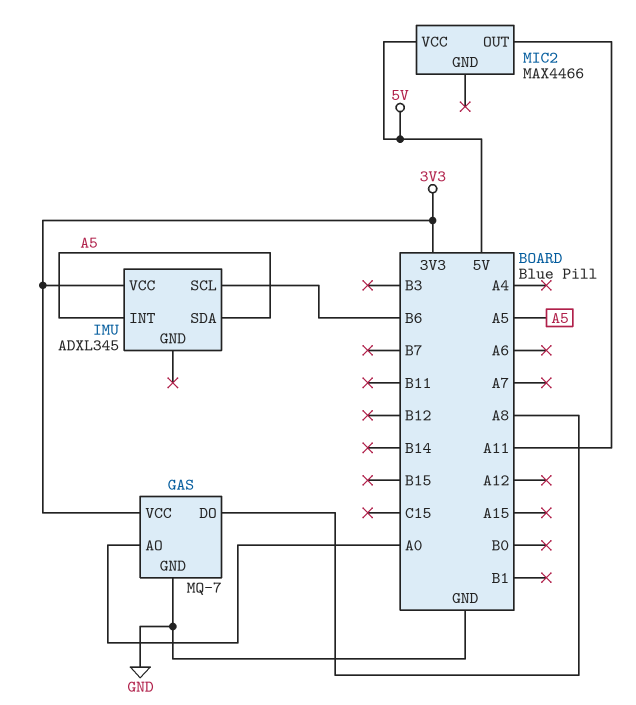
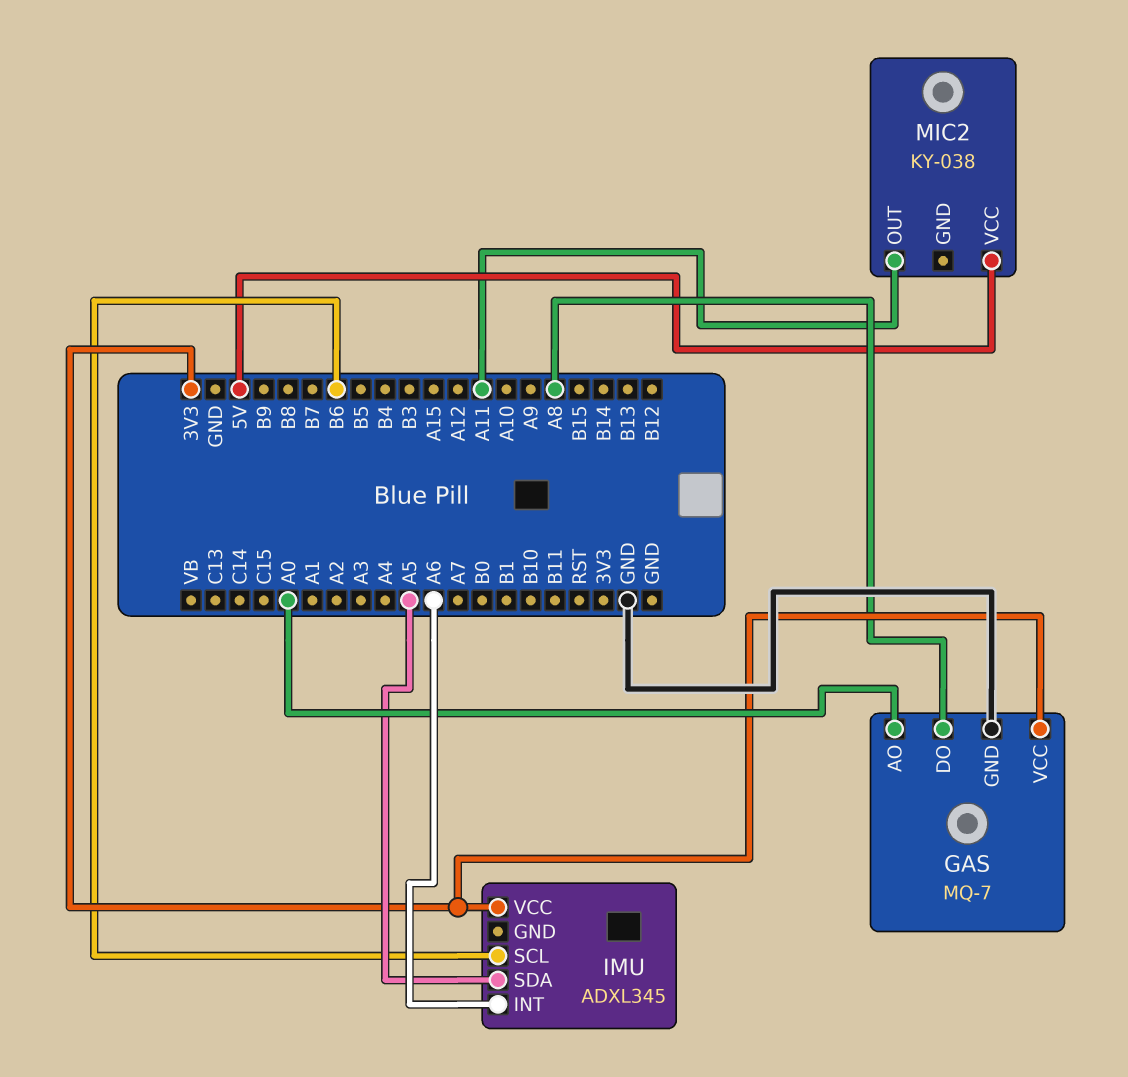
IMU pin INT: A5 -> A6
MIC2: MAX4466 -> KY-038

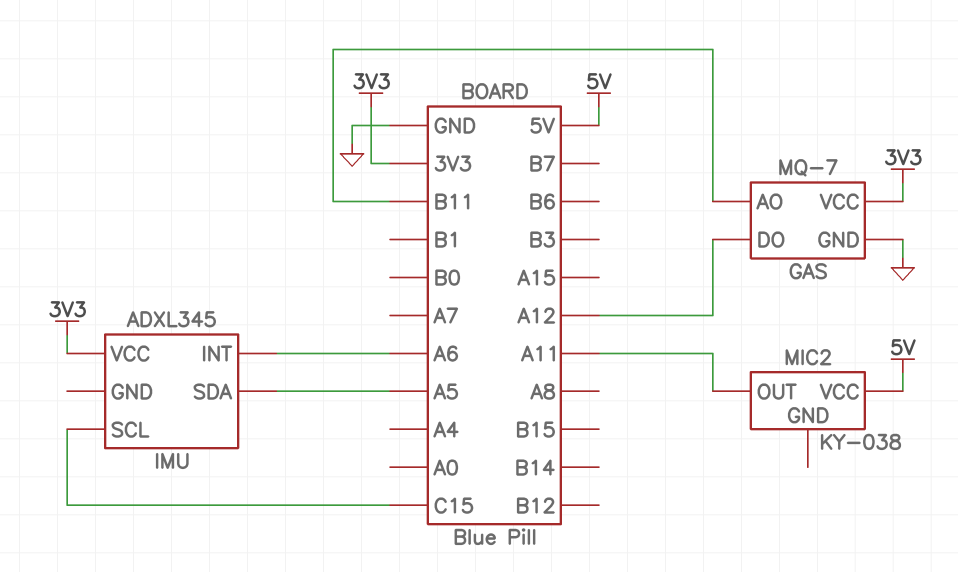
GAS pin AO: A0 -> B11
GAS pin DO: A8 -> A12
IMU pin SCL: B6 -> C15

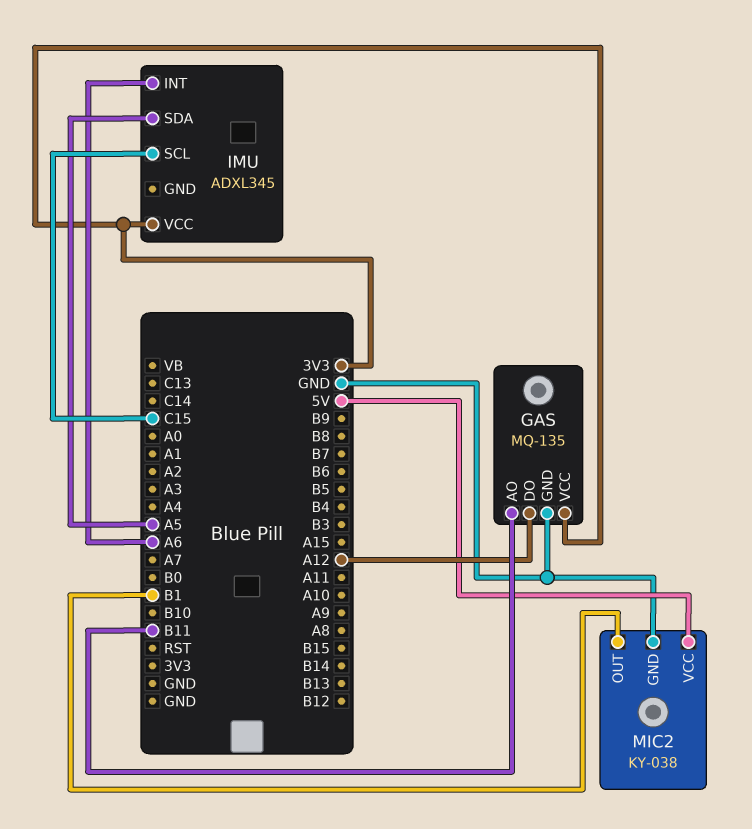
GAS: MQ-7 -> MQ-135
MIC2 pin GND: none -> GND
MIC2 pin OUT: A11 -> B1

